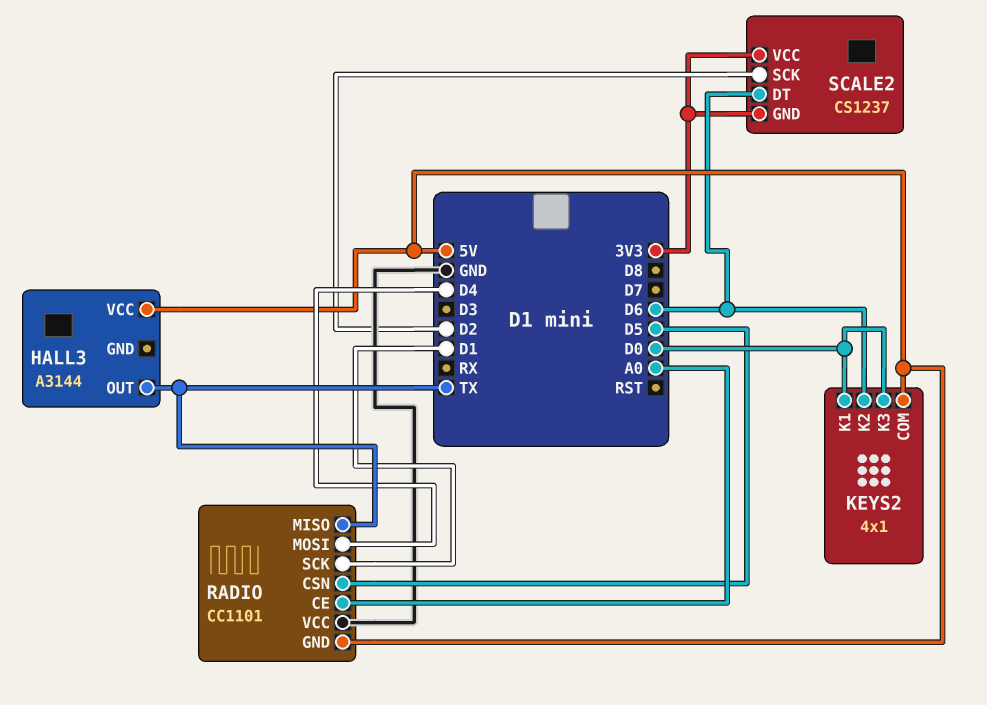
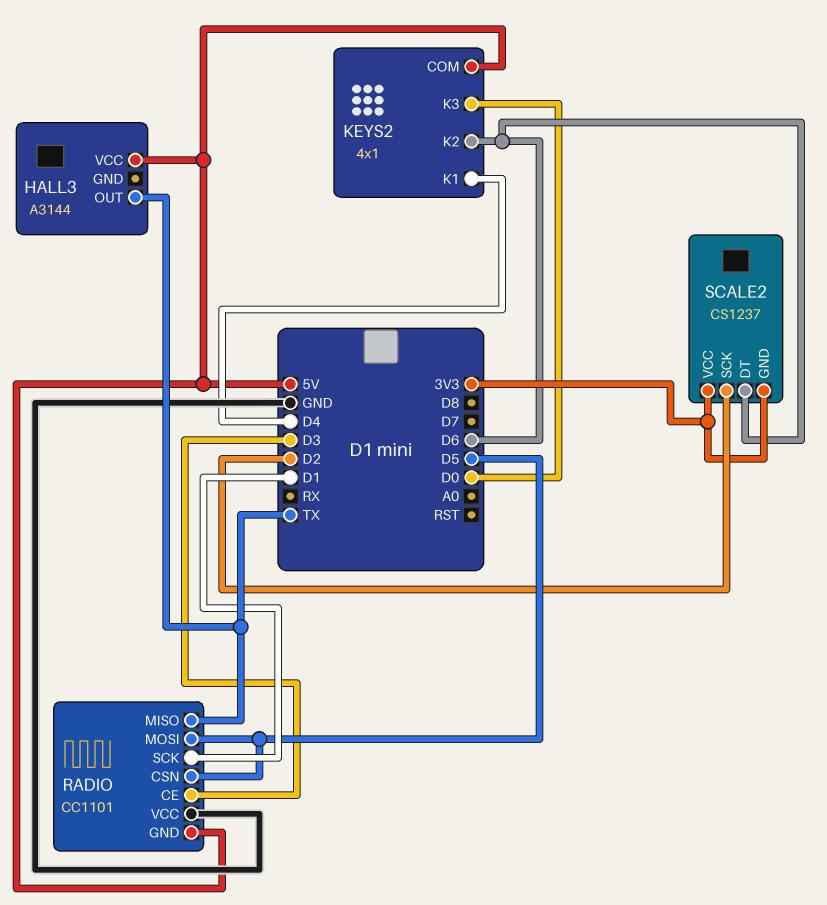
KEYS2 pin K1: D0 -> D4
RADIO pin CE: A0 -> D3
RADIO pin MOSI: D4 -> D5

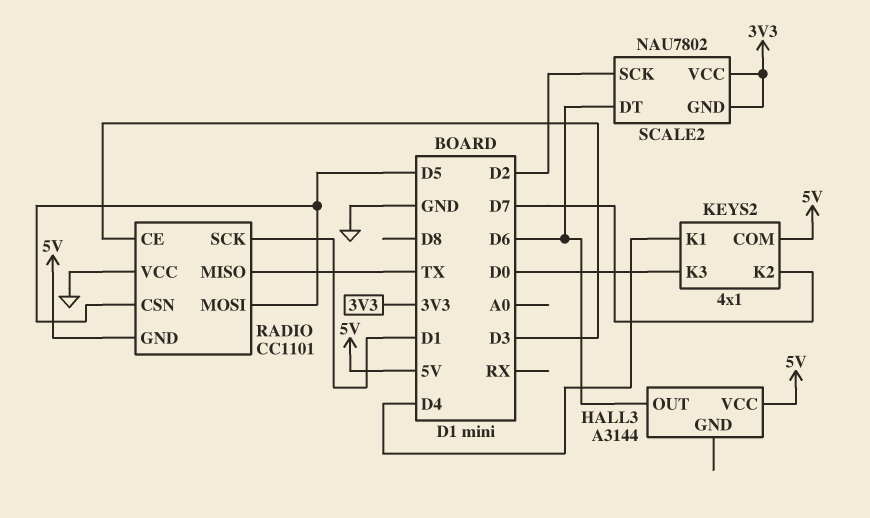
HALL3 pin OUT: TX -> D6
KEYS2 pin K2: D6 -> D7
SCALE2: CS1237 -> NAU7802

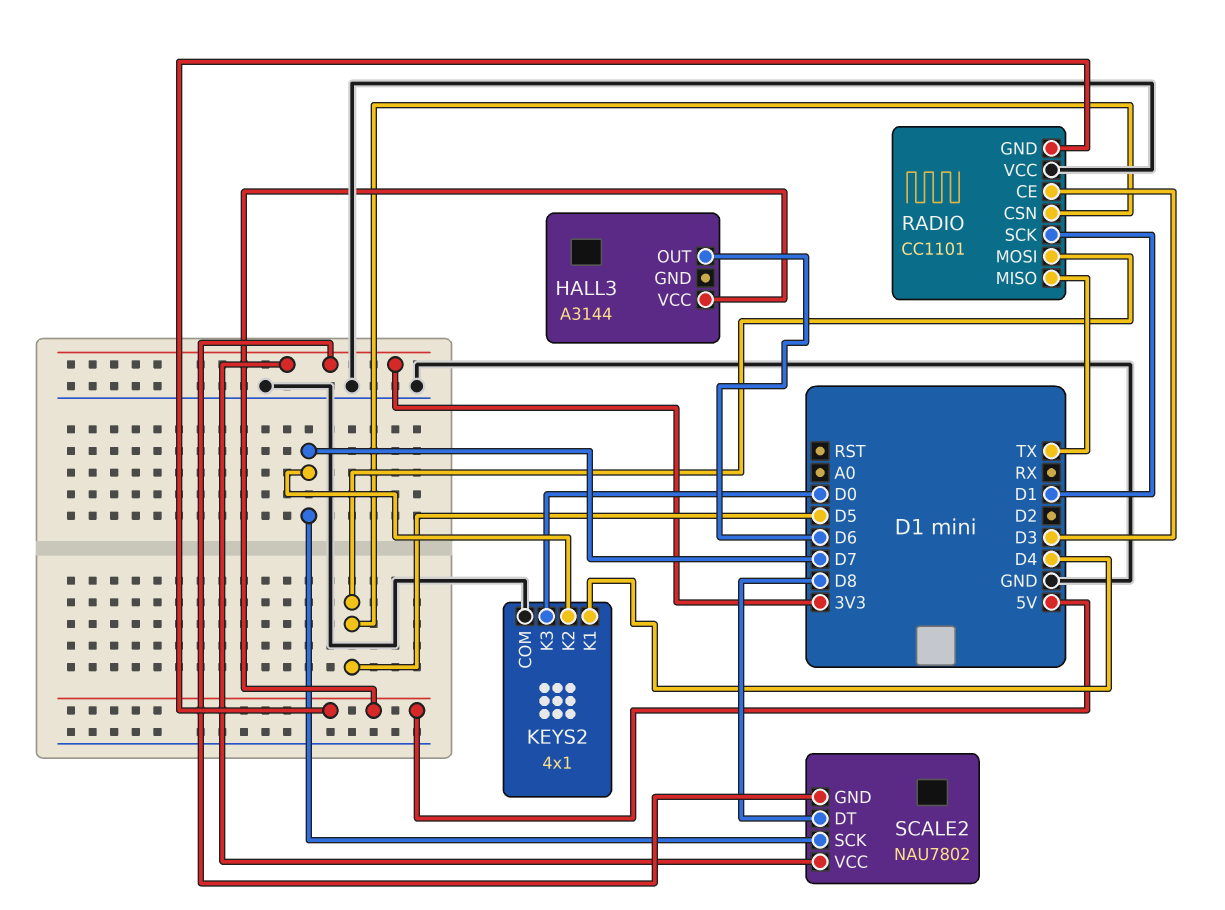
KEYS2 pin COM: 5V -> GND
SCALE2 pin DT: D6 -> D8
SCALE2 pin SCK: D2 -> D7

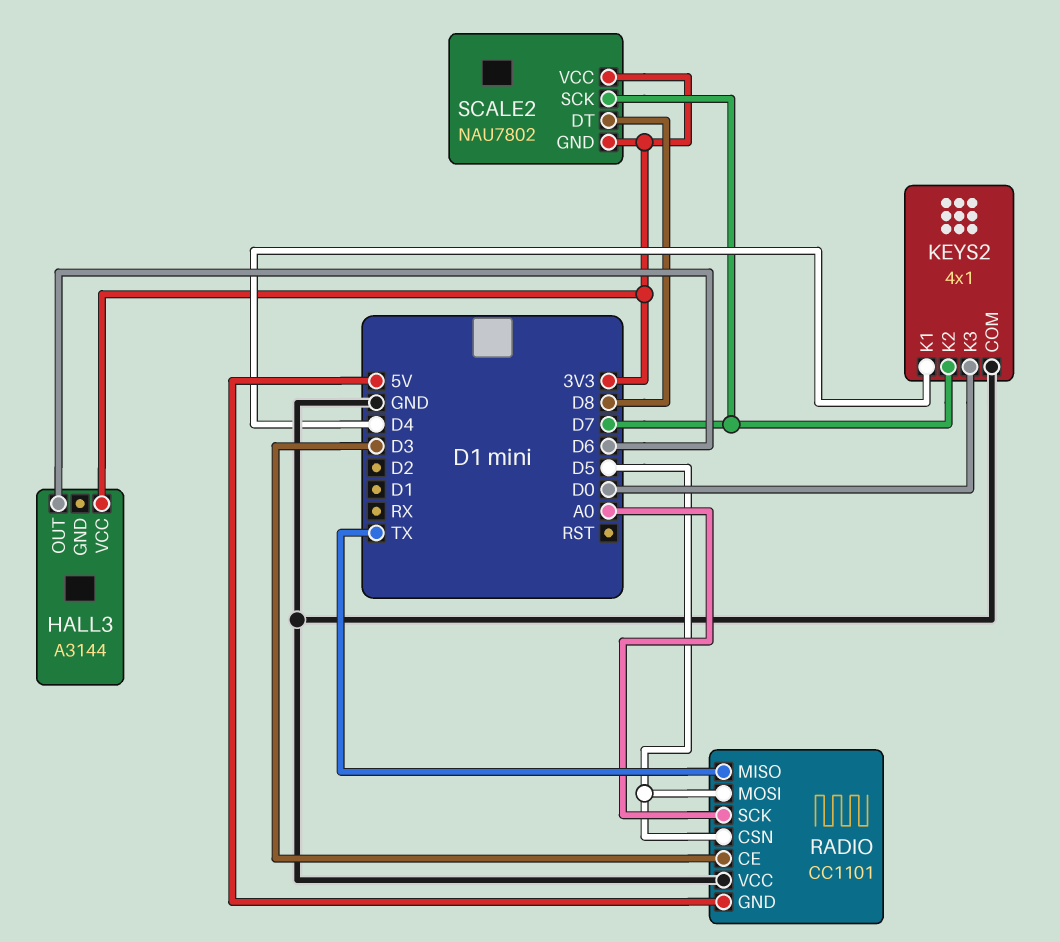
HALL3 pin VCC: 5V -> 3V3
RADIO pin SCK: D1 -> A0

